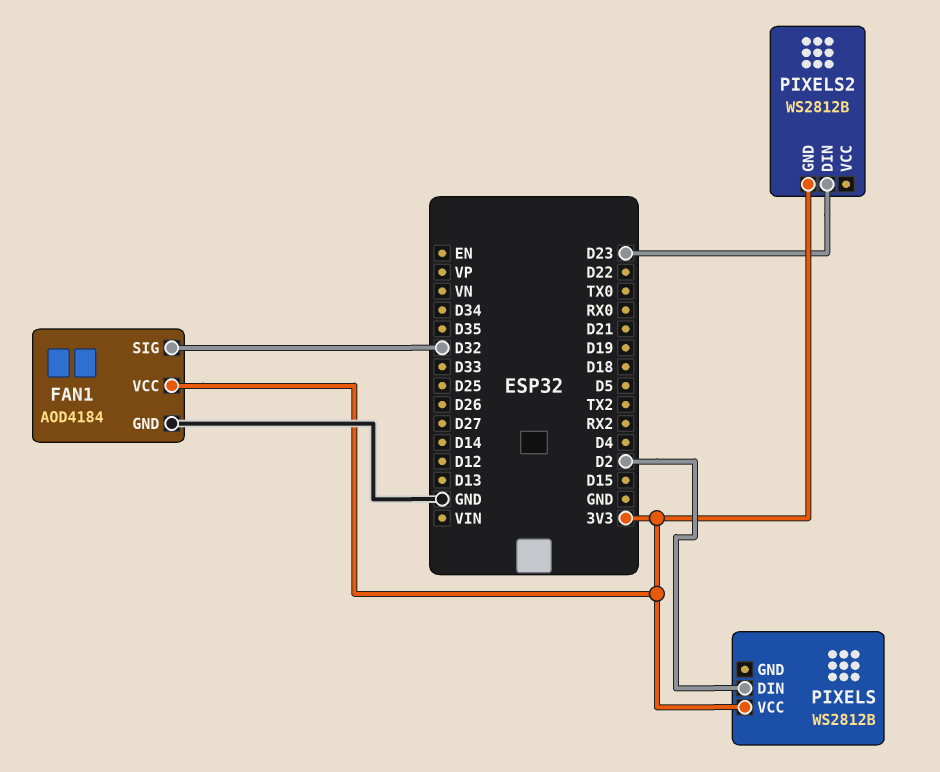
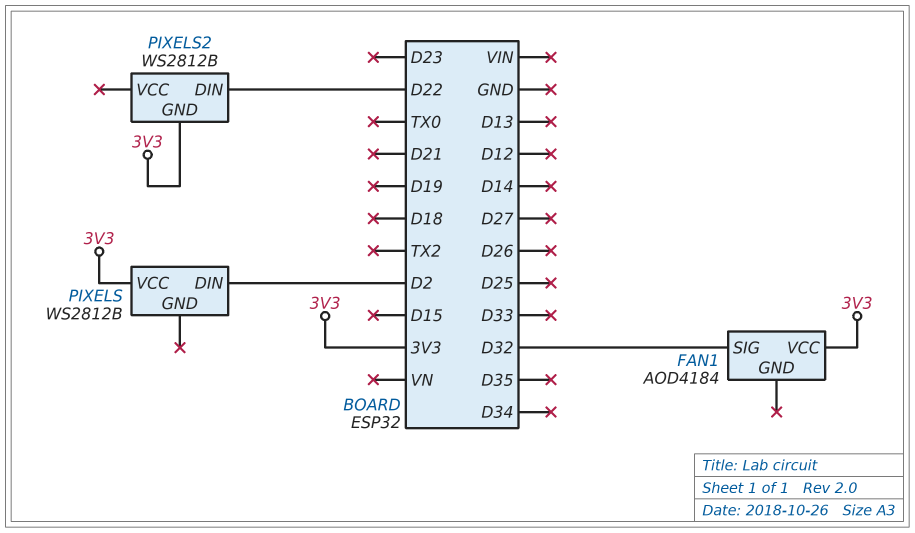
FAN1 pin GND: GND -> none
PIXELS2 pin DIN: D23 -> D22

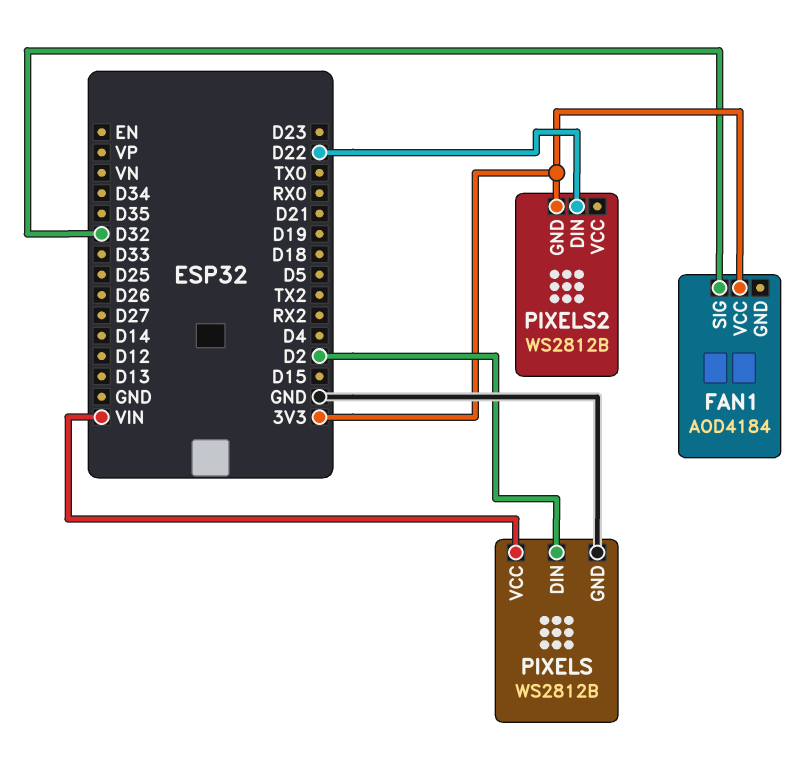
PIXELS pin GND: none -> GND
PIXELS pin VCC: 3V3 -> VIN

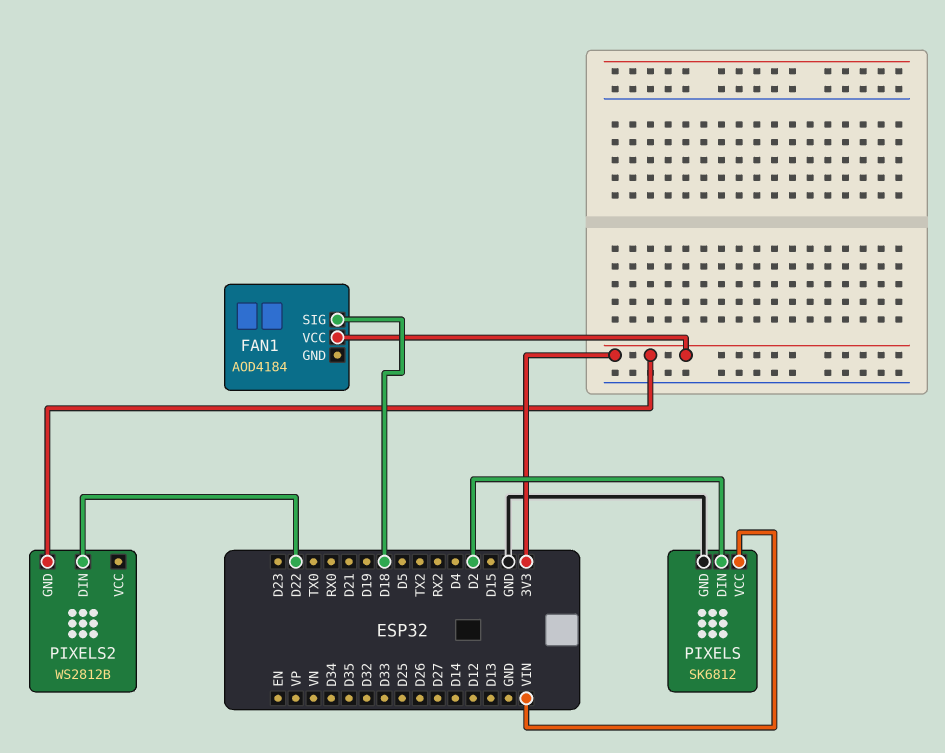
FAN1 pin SIG: D32 -> D18
PIXELS: WS2812B -> SK6812

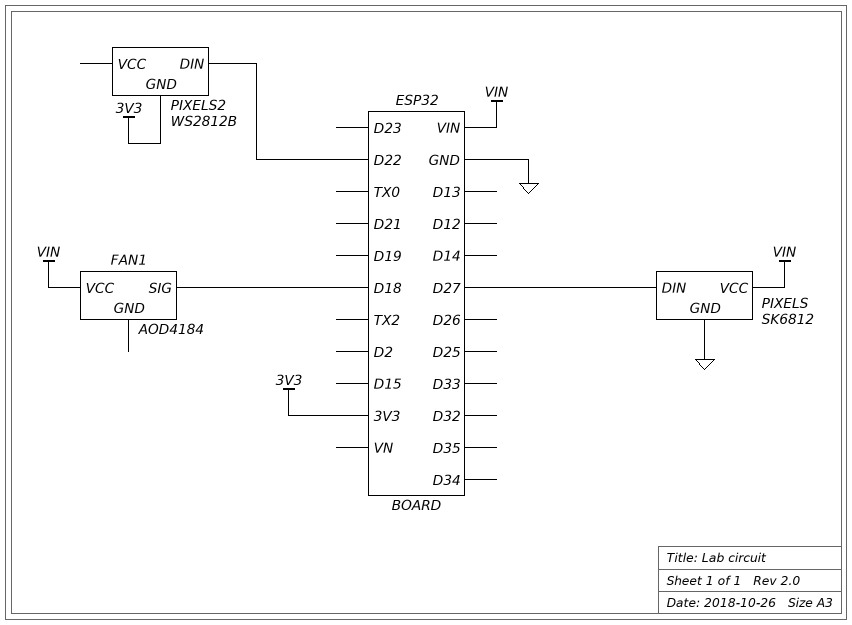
FAN1 pin VCC: 3V3 -> VIN
PIXELS pin DIN: D2 -> D27

